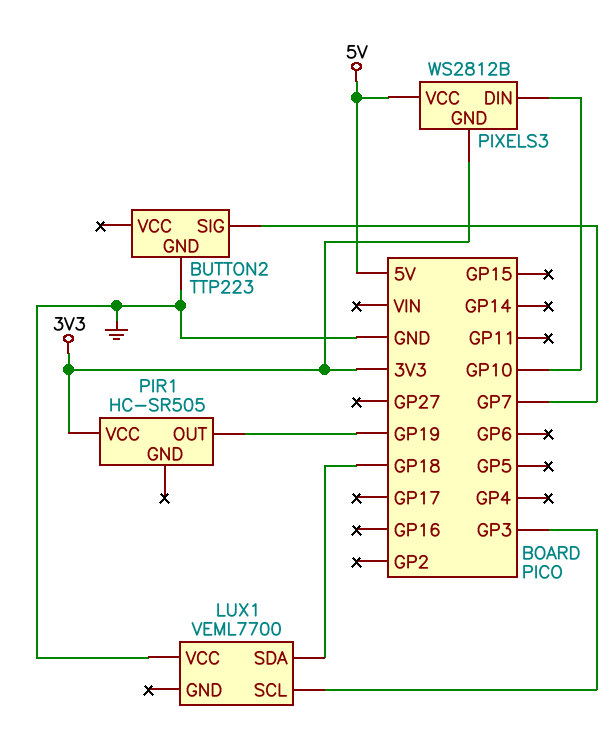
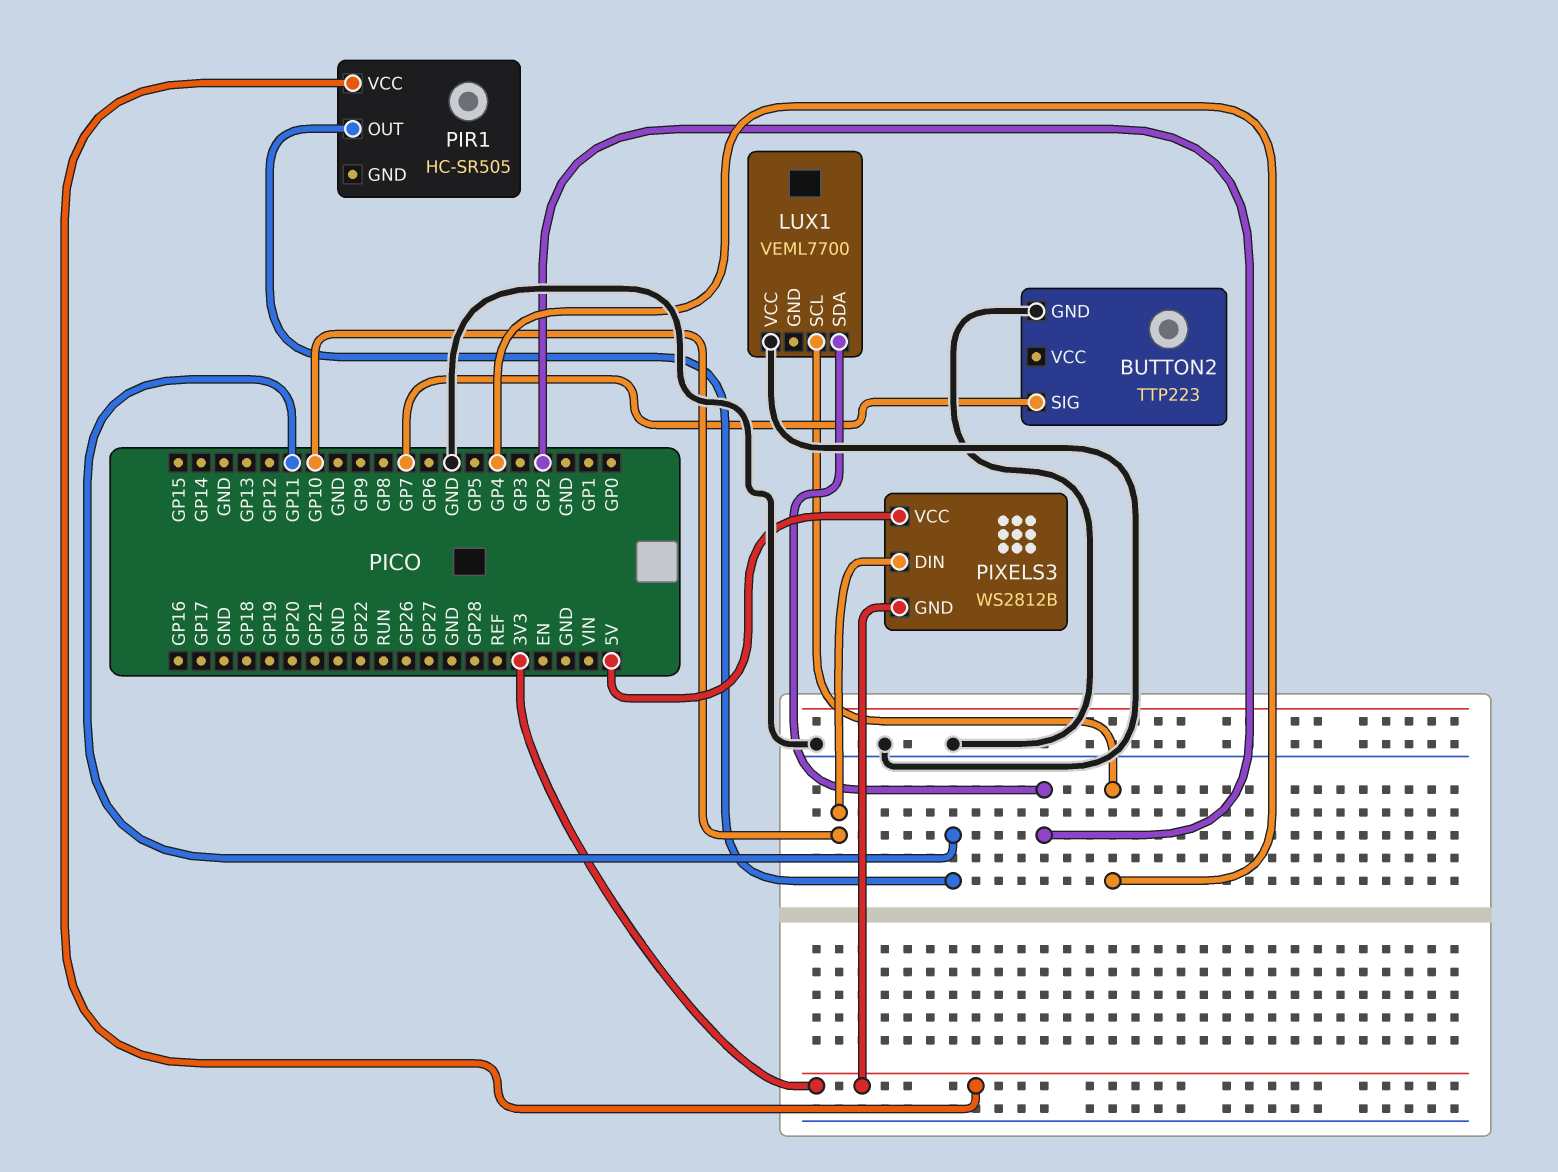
LUX1 pin SCL: GP3 -> GP4
LUX1 pin SDA: GP18 -> GP2
PIR1 pin OUT: GP19 -> GP11

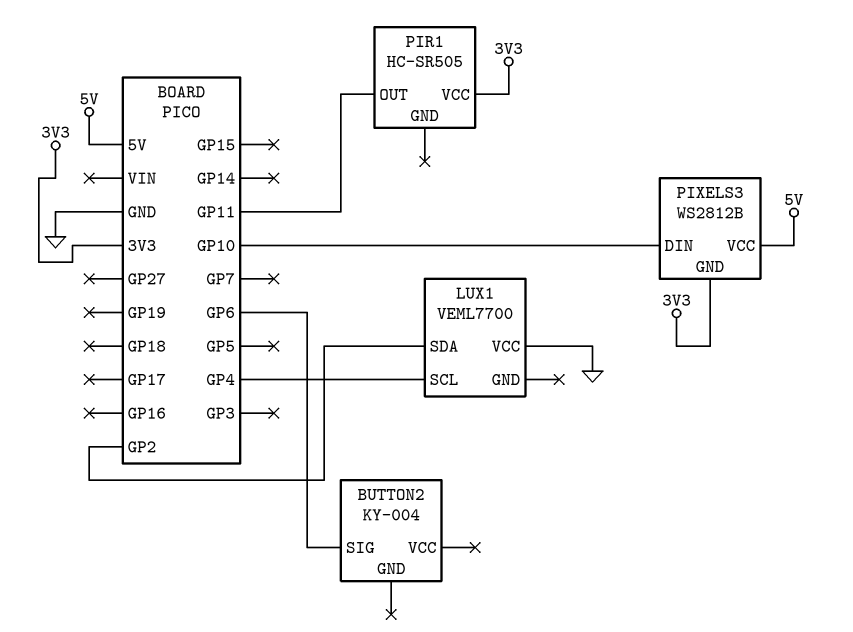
BUTTON2: TTP223 -> KY-004
BUTTON2 pin GND: GND -> none
BUTTON2 pin SIG: GP7 -> GP6

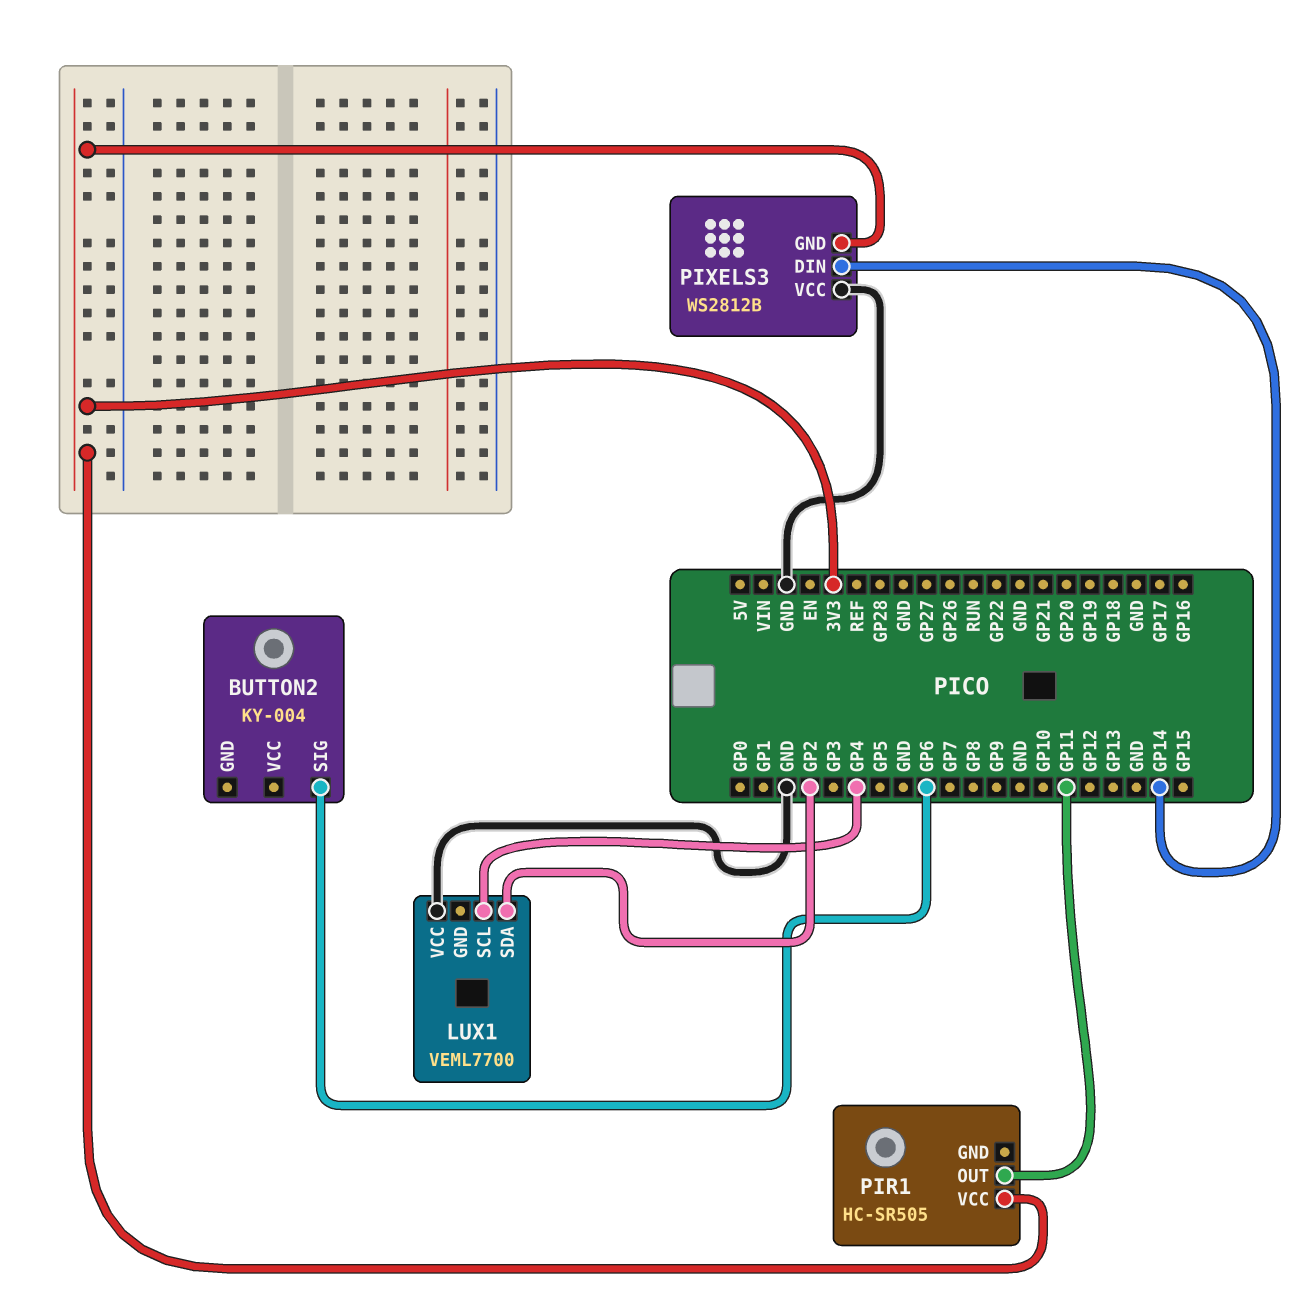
PIXELS3 pin DIN: GP10 -> GP14
PIXELS3 pin VCC: 5V -> GND

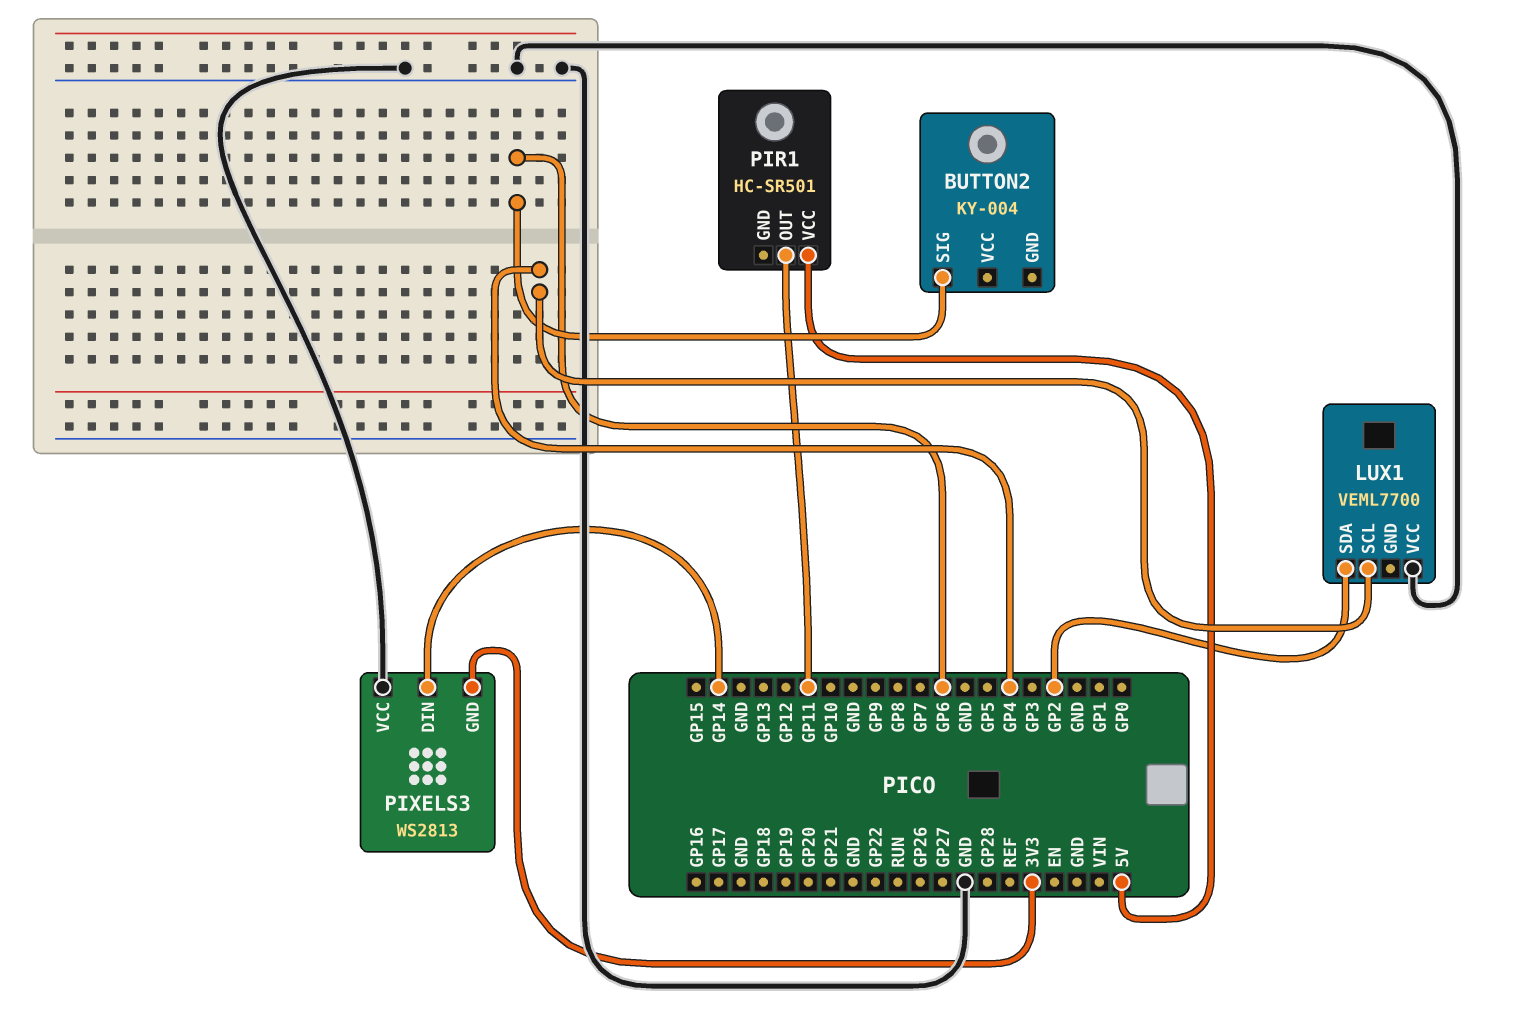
PIR1: HC-SR505 -> HC-SR501
PIR1 pin VCC: 3V3 -> 5V
PIXELS3: WS2812B -> WS2813

